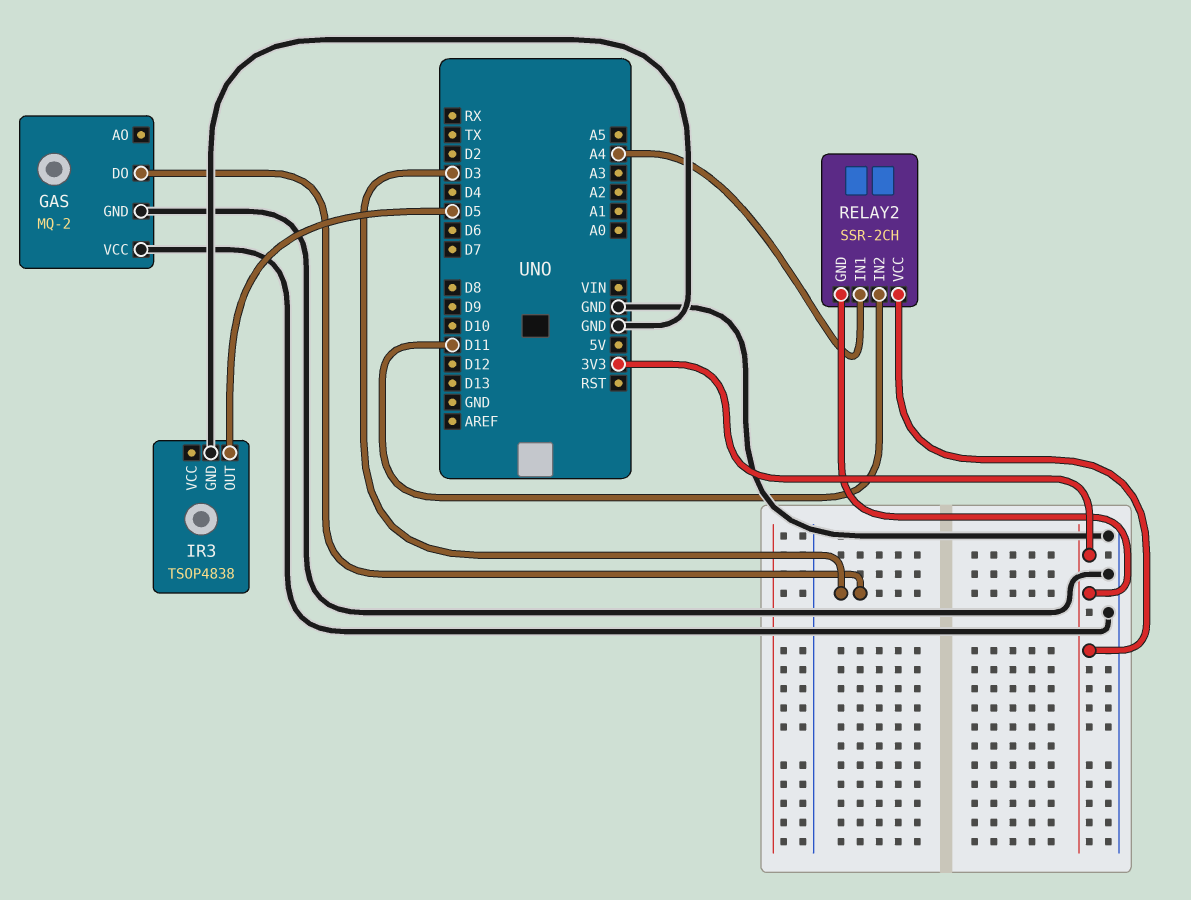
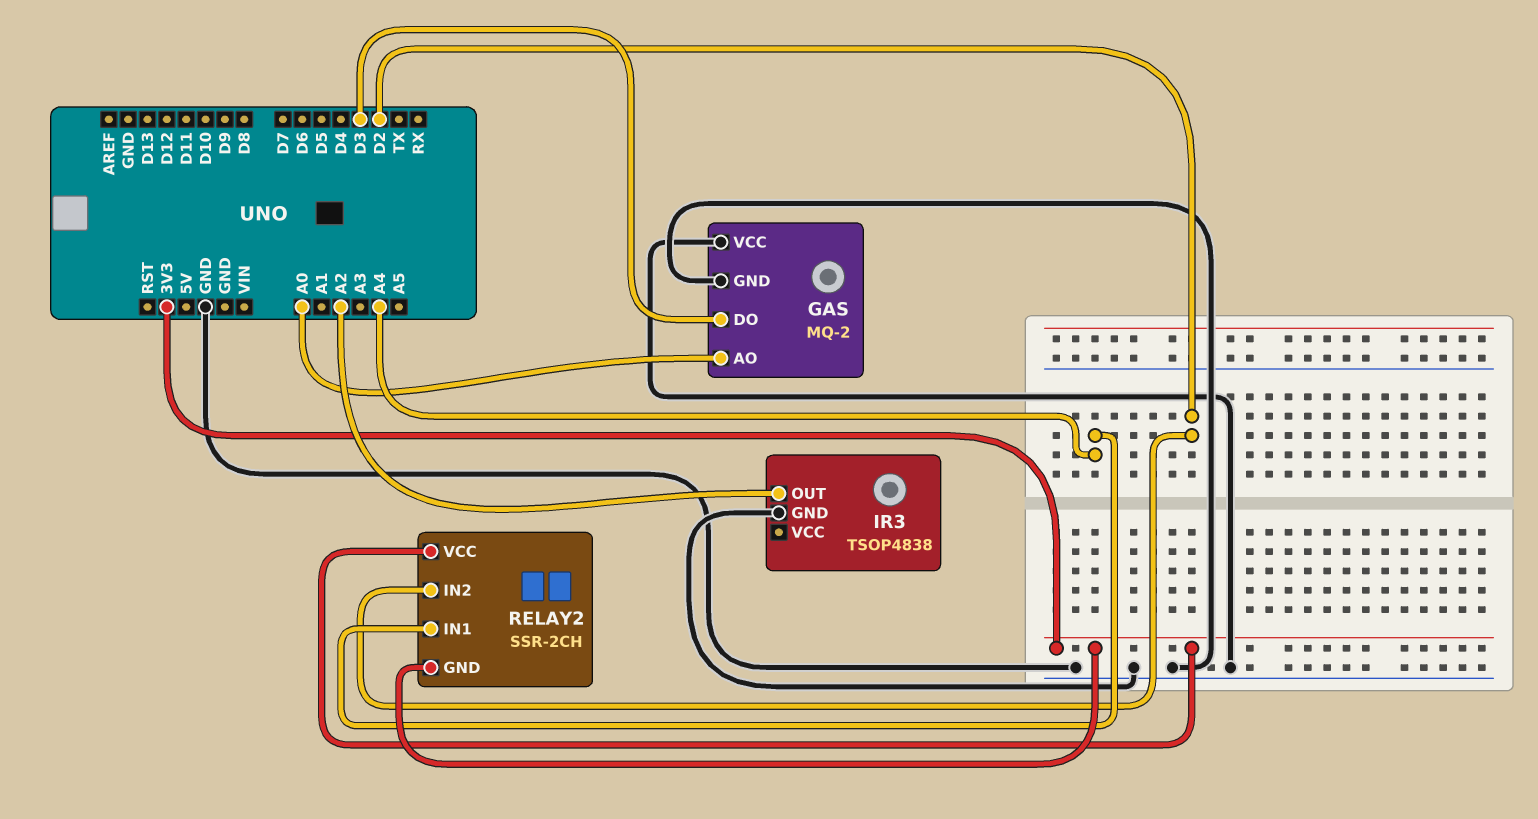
GAS pin AO: none -> A0
IR3 pin OUT: D5 -> A2
RELAY2 pin IN2: D11 -> D2

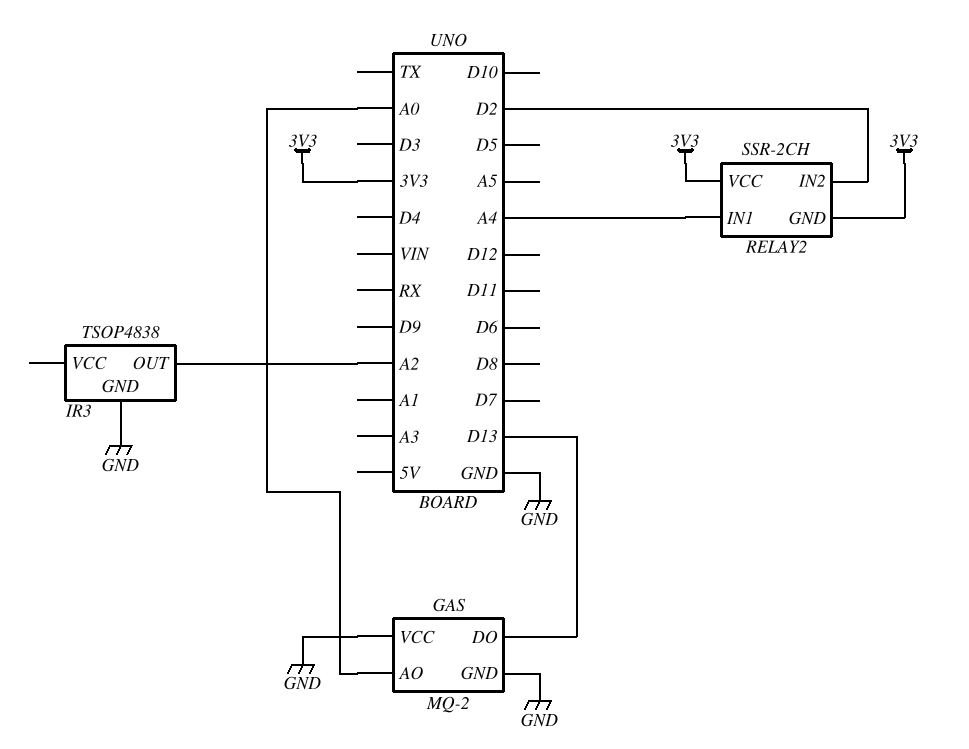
GAS pin DO: D3 -> D13

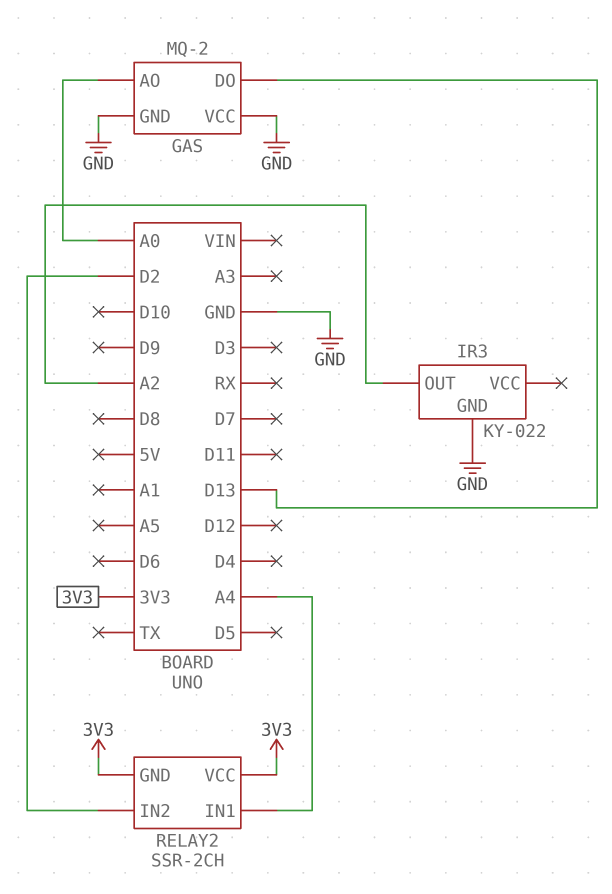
IR3: TSOP4838 -> KY-022

